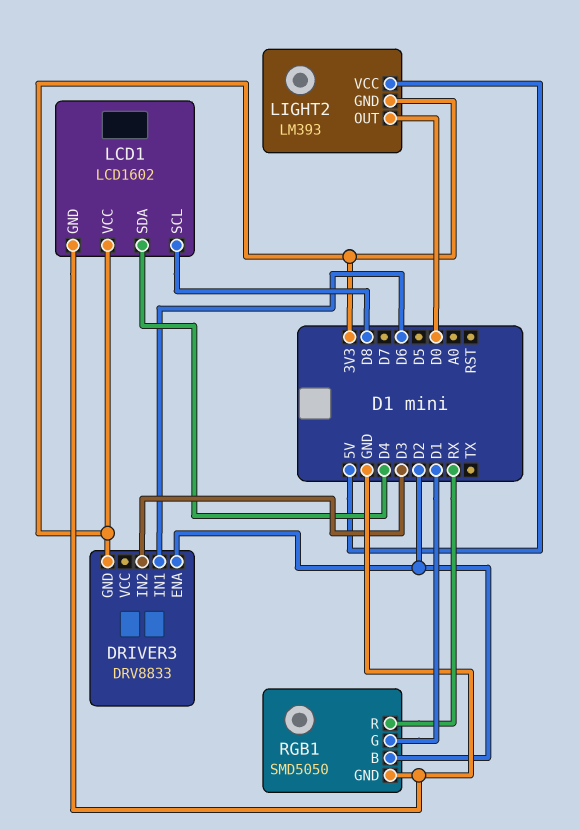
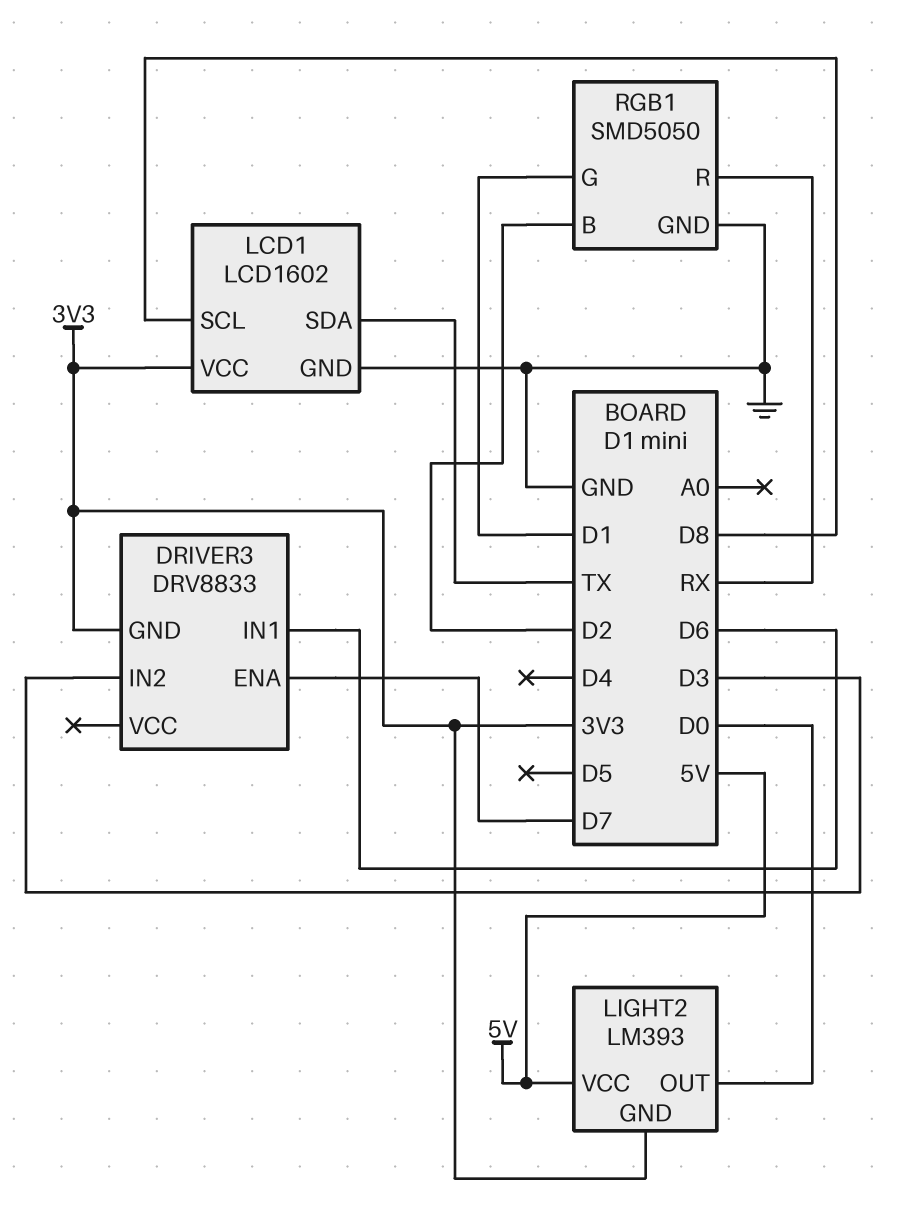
DRIVER3 pin ENA: D2 -> D7
LCD1 pin SDA: D4 -> TX

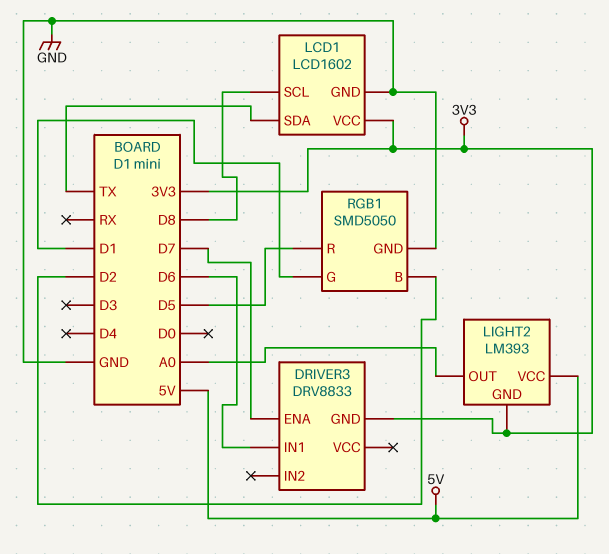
DRIVER3 pin IN2: D3 -> none
LIGHT2 pin OUT: D0 -> A0
RGB1 pin R: RX -> D5

